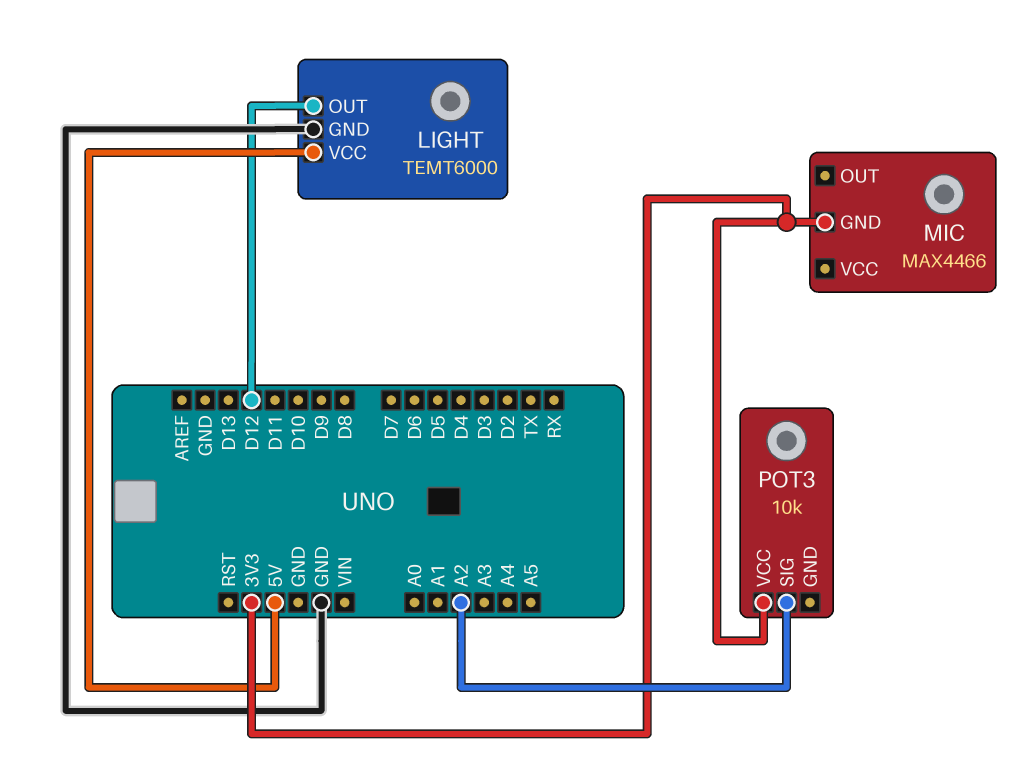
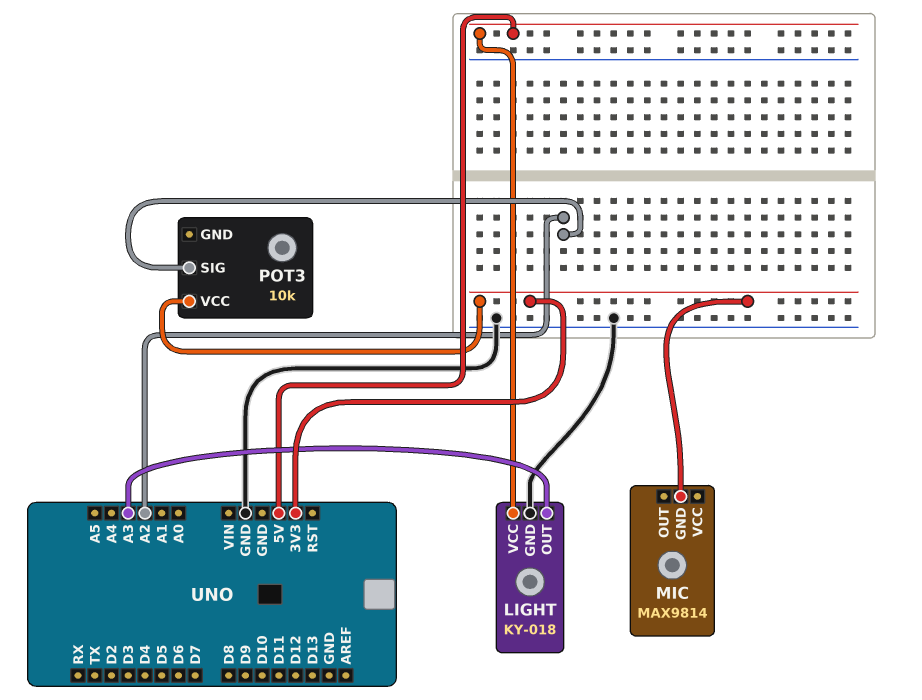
LIGHT: TEMT6000 -> KY-018
LIGHT pin OUT: D12 -> A3
MIC: MAX4466 -> MAX9814

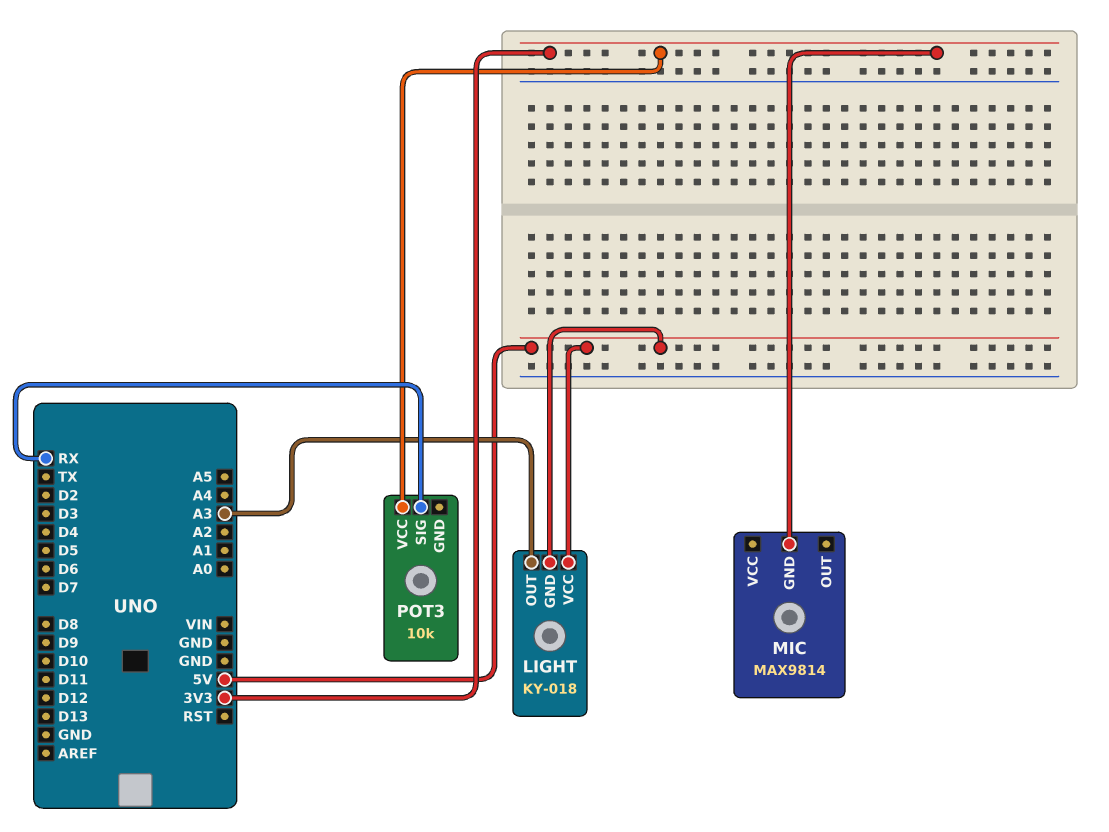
LIGHT pin GND: GND -> 5V
POT3 pin SIG: A2 -> RX

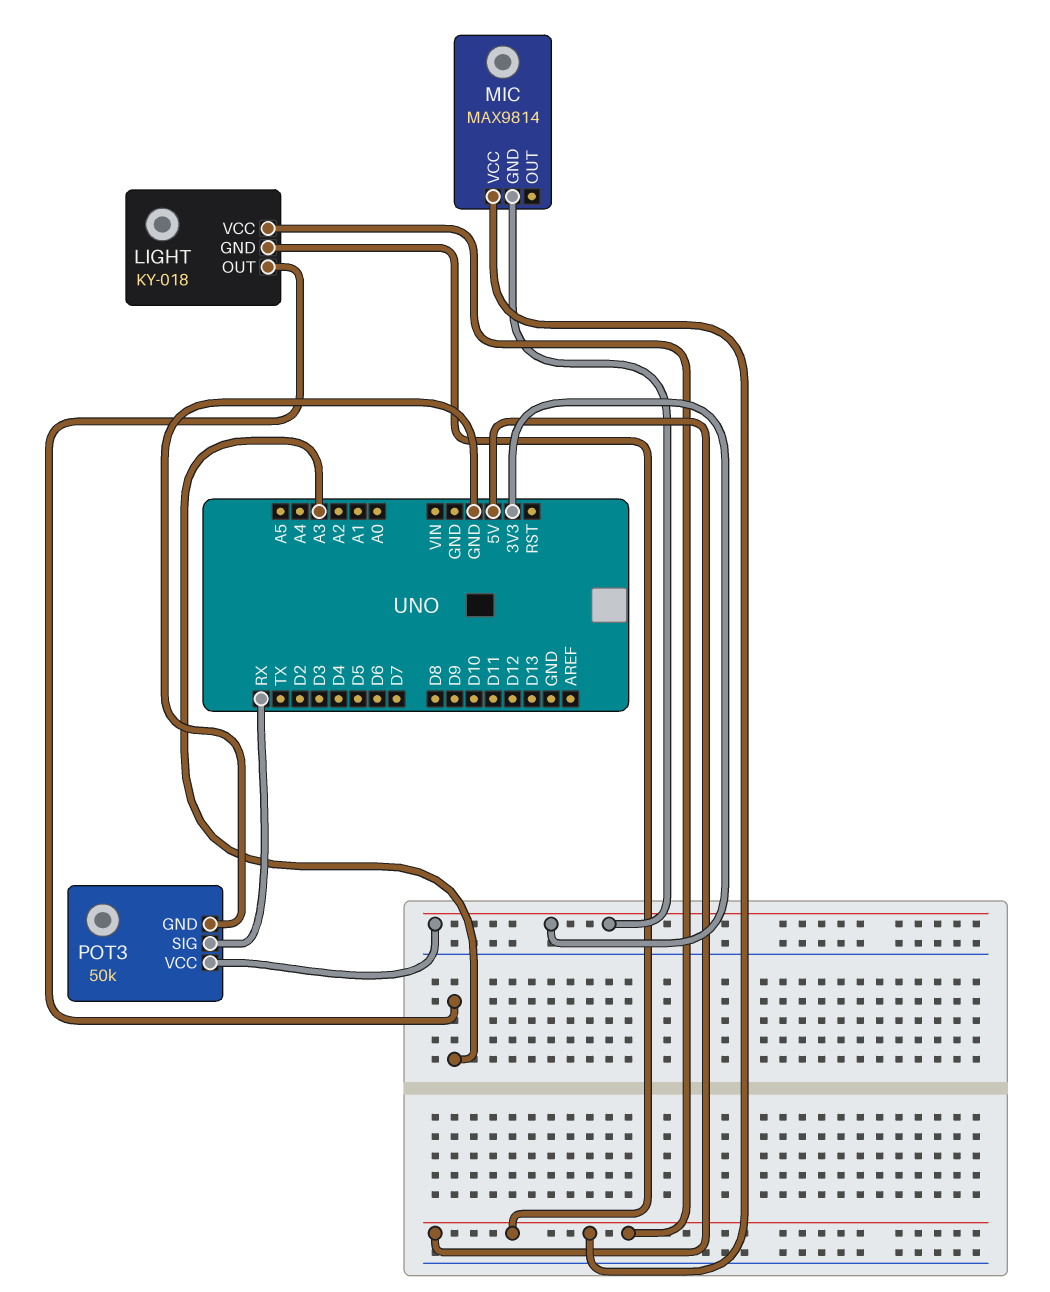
MIC pin VCC: none -> 5V
POT3: 10k -> 50k
POT3 pin GND: none -> GND

